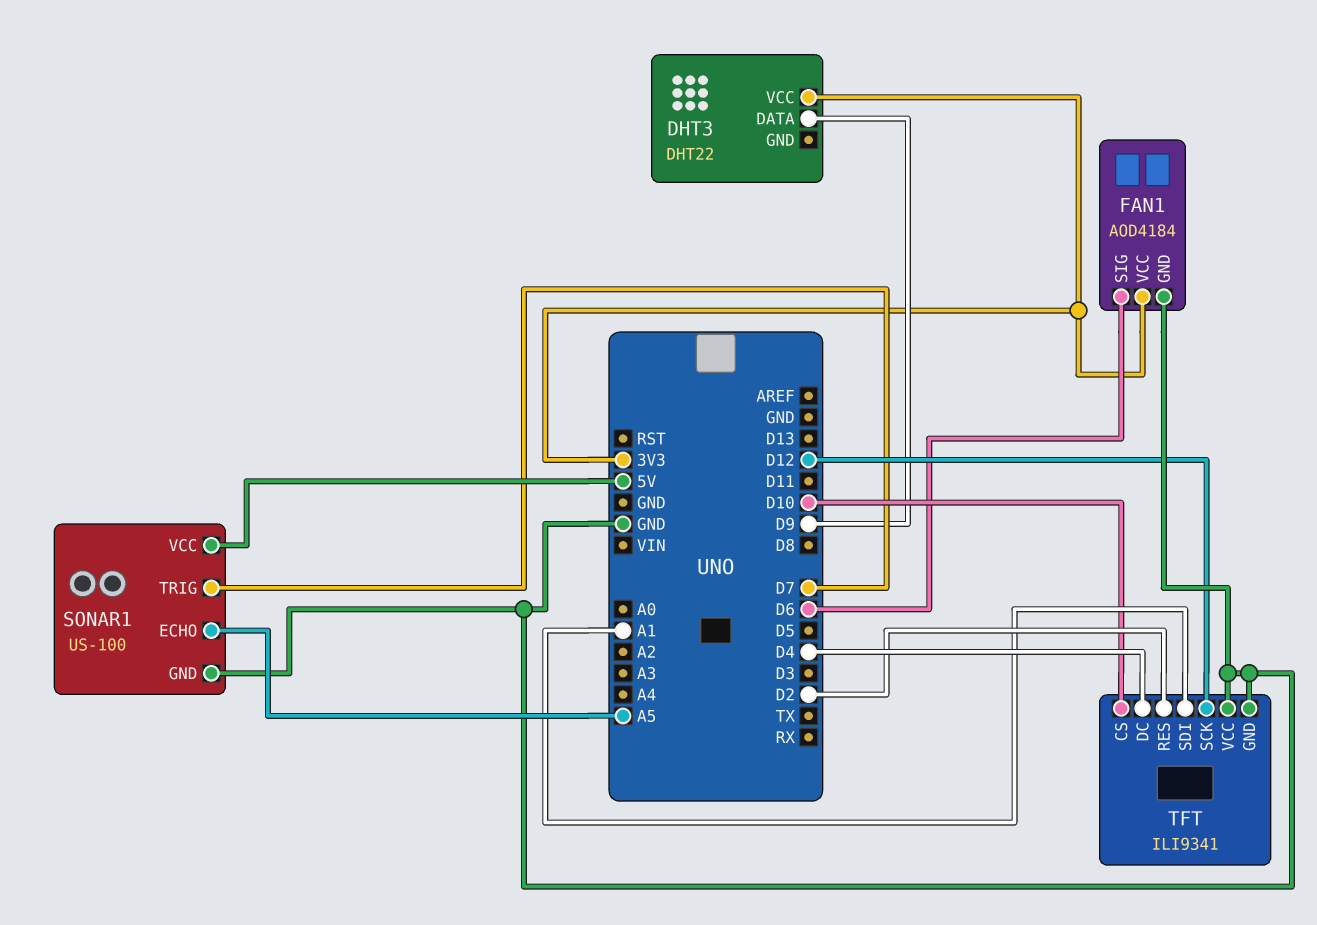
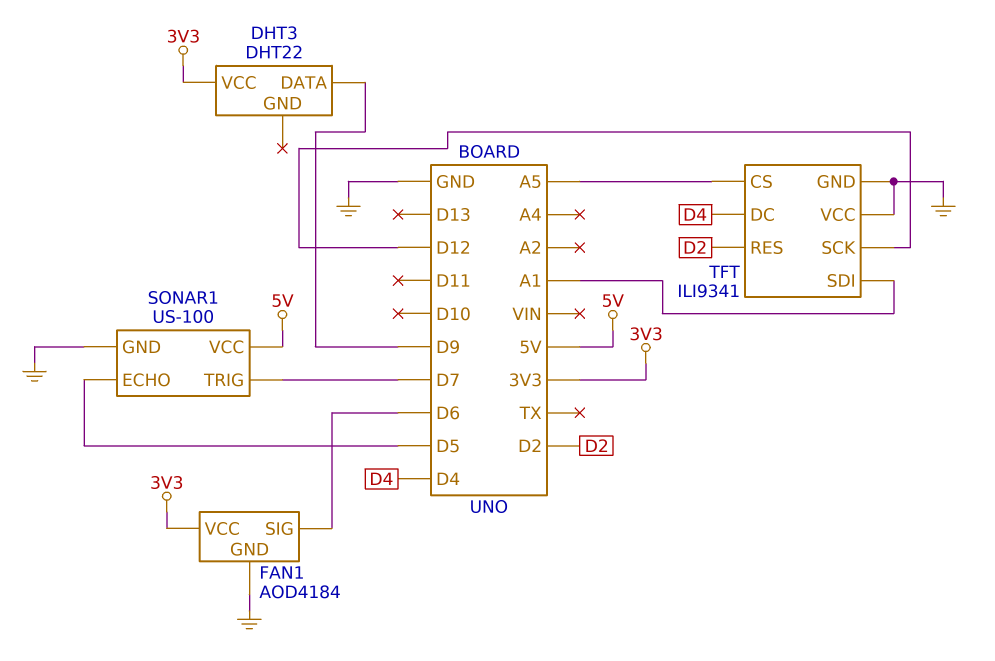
SONAR1 pin ECHO: A5 -> D5
TFT pin CS: D10 -> A5

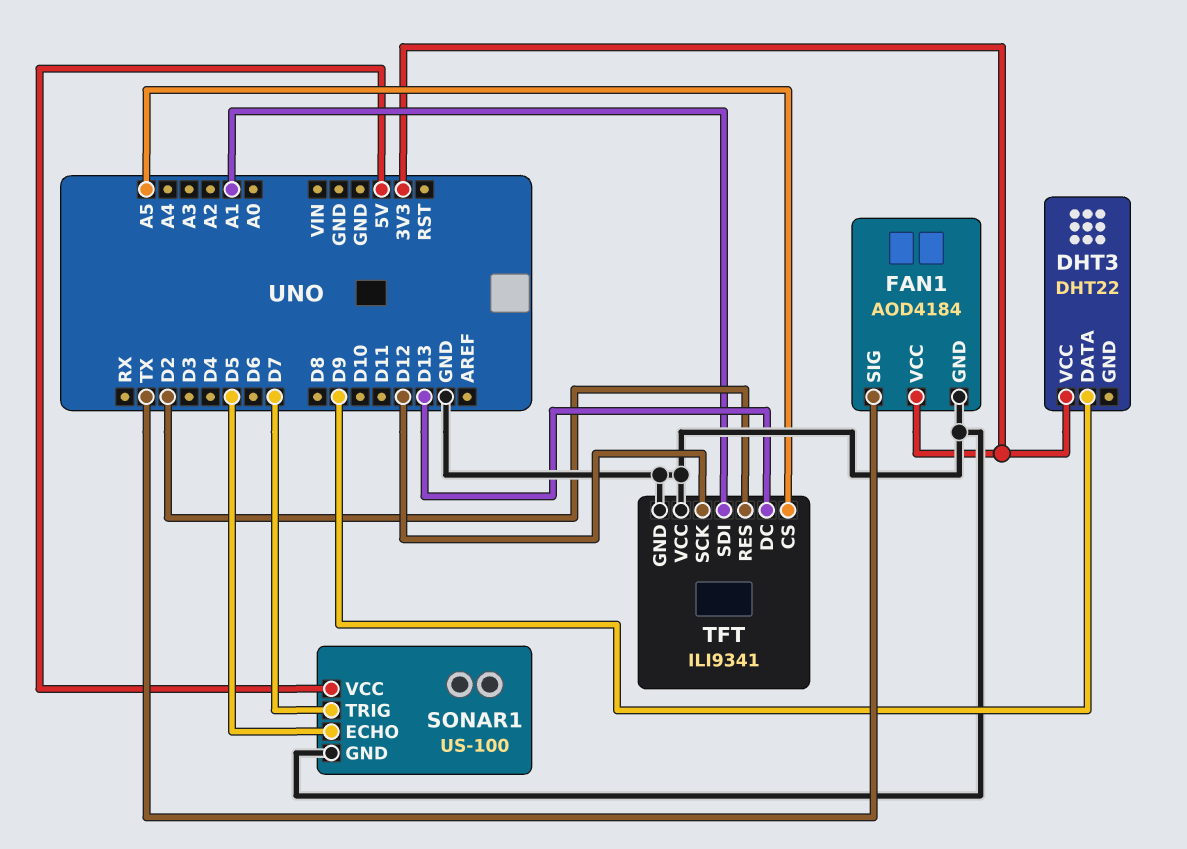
FAN1 pin SIG: D6 -> TX
TFT pin DC: D4 -> D13

